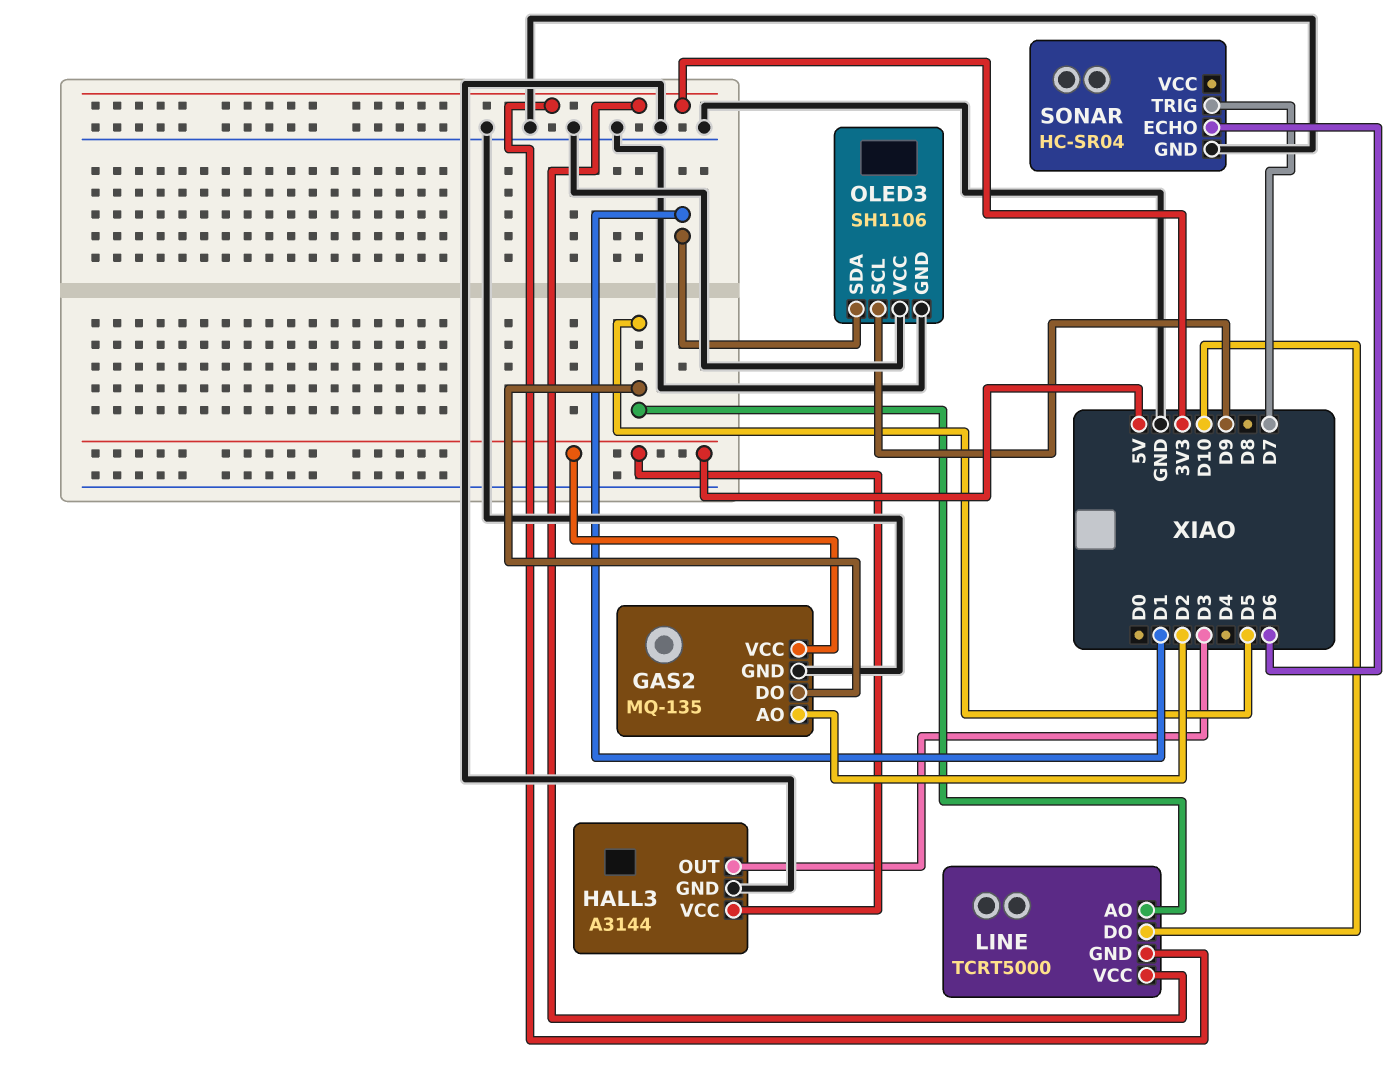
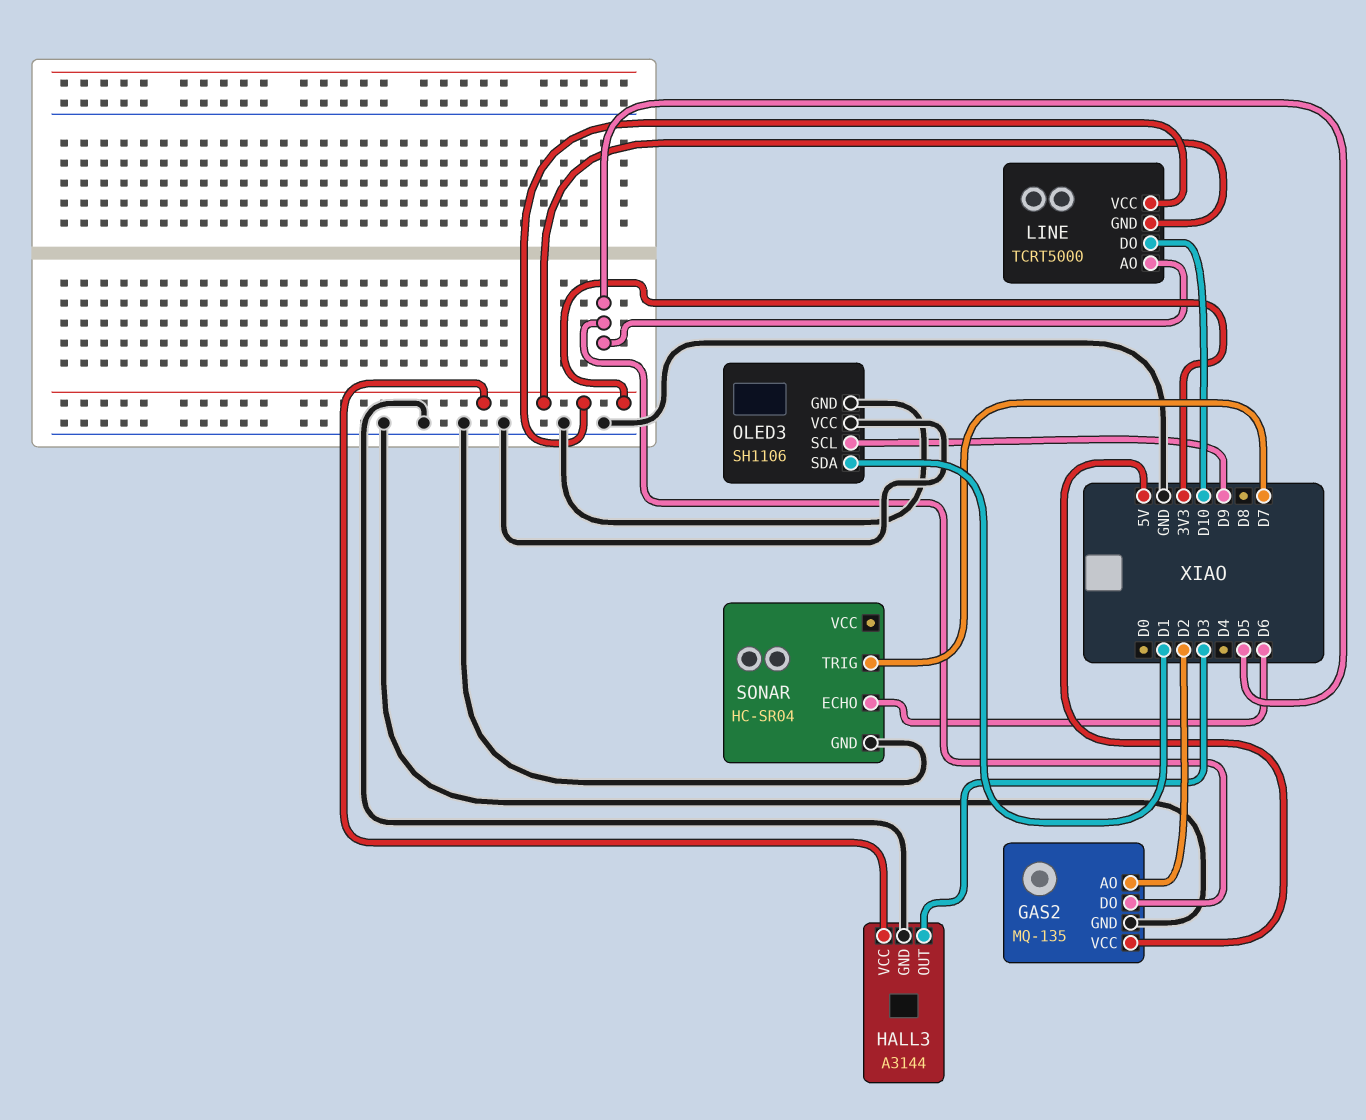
HALL3 pin VCC: 5V -> 3V3

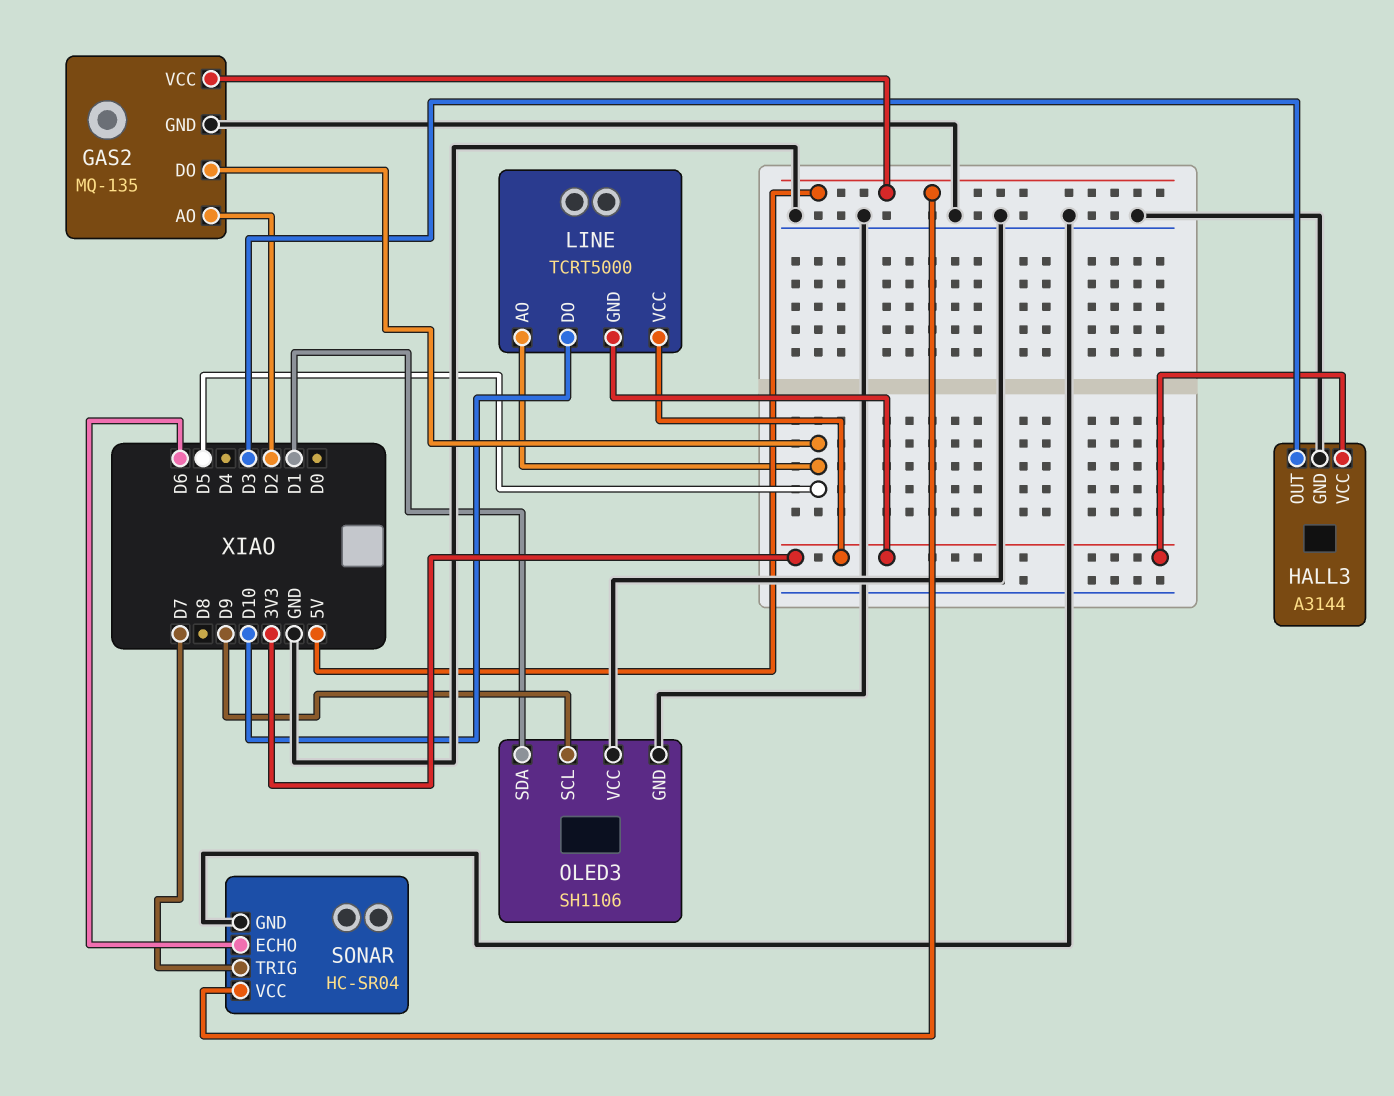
SONAR pin VCC: none -> 5V

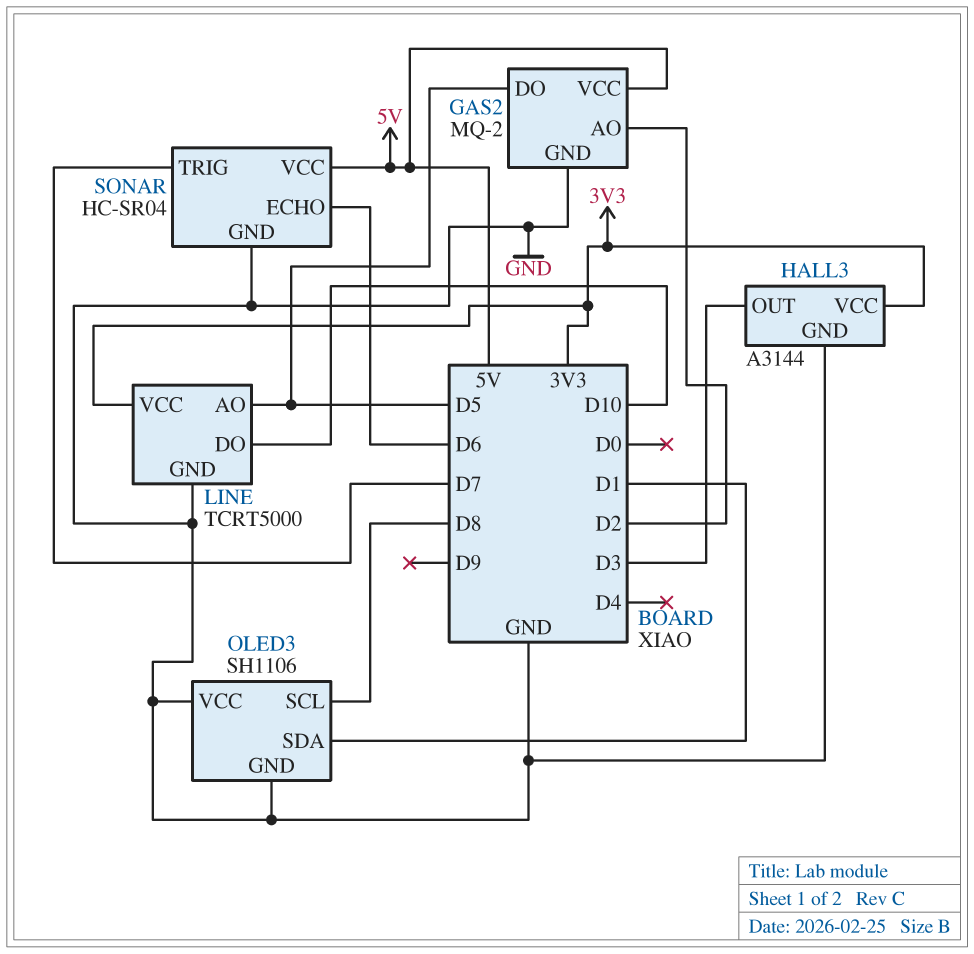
GAS2: MQ-135 -> MQ-2
LINE pin GND: 3V3 -> GND
OLED3 pin SCL: D9 -> D8

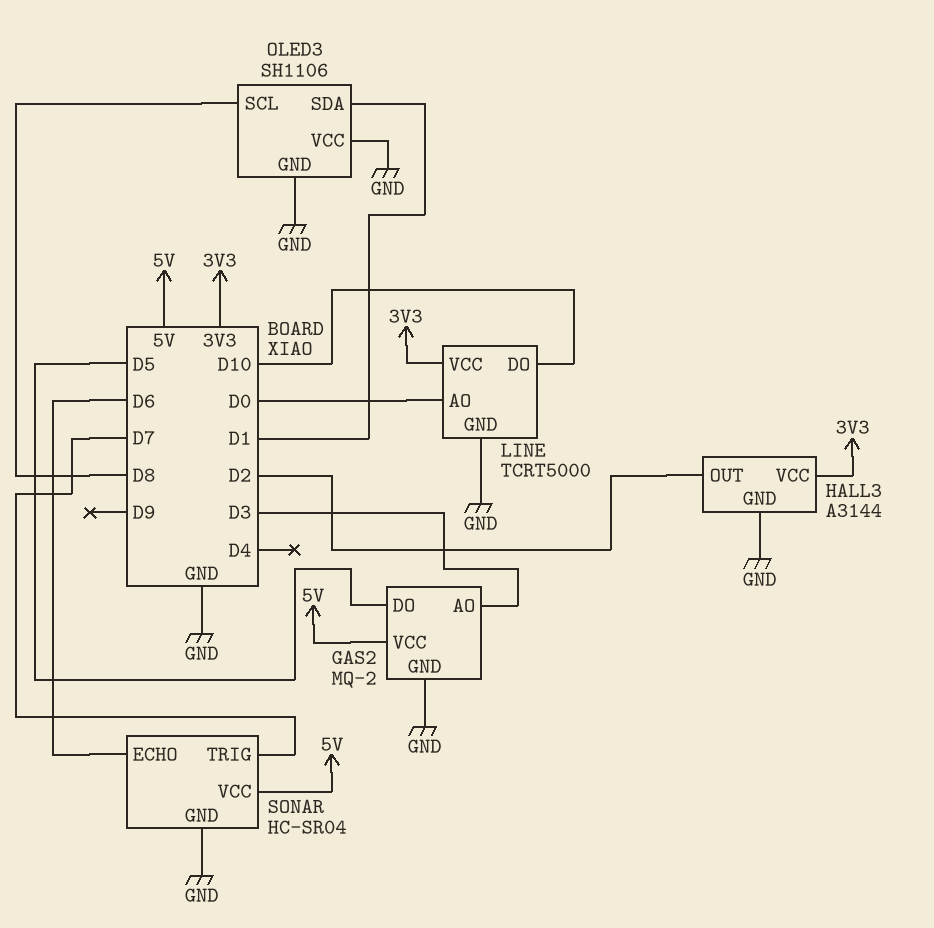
GAS2 pin AO: D2 -> D3
HALL3 pin OUT: D3 -> D2
LINE pin AO: D5 -> D0

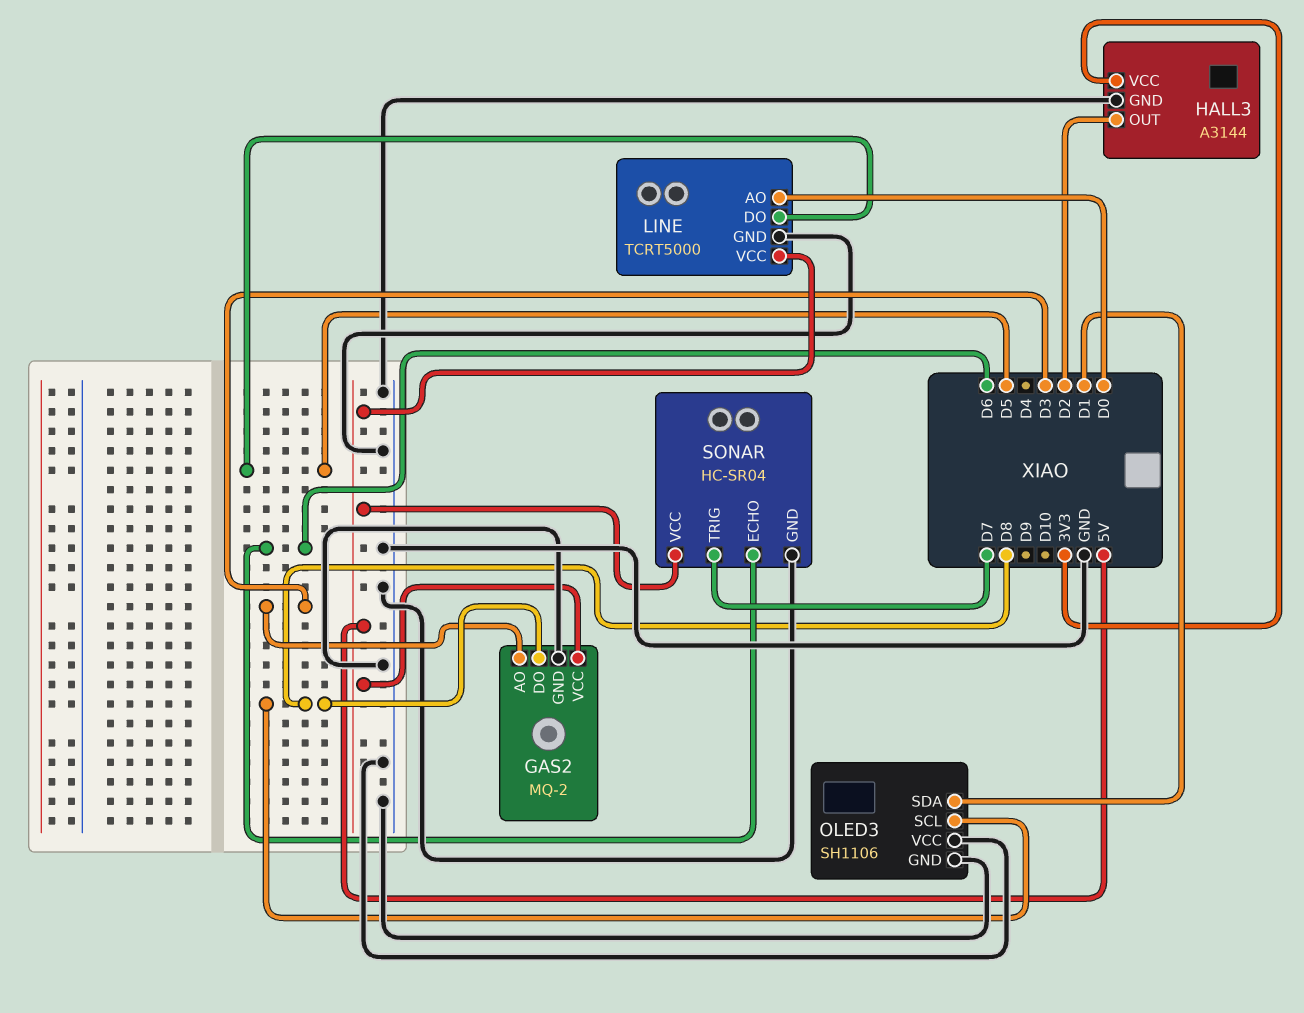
GAS2 pin DO: D5 -> D8
LINE pin DO: D10 -> D5
LINE pin VCC: 3V3 -> 5V

